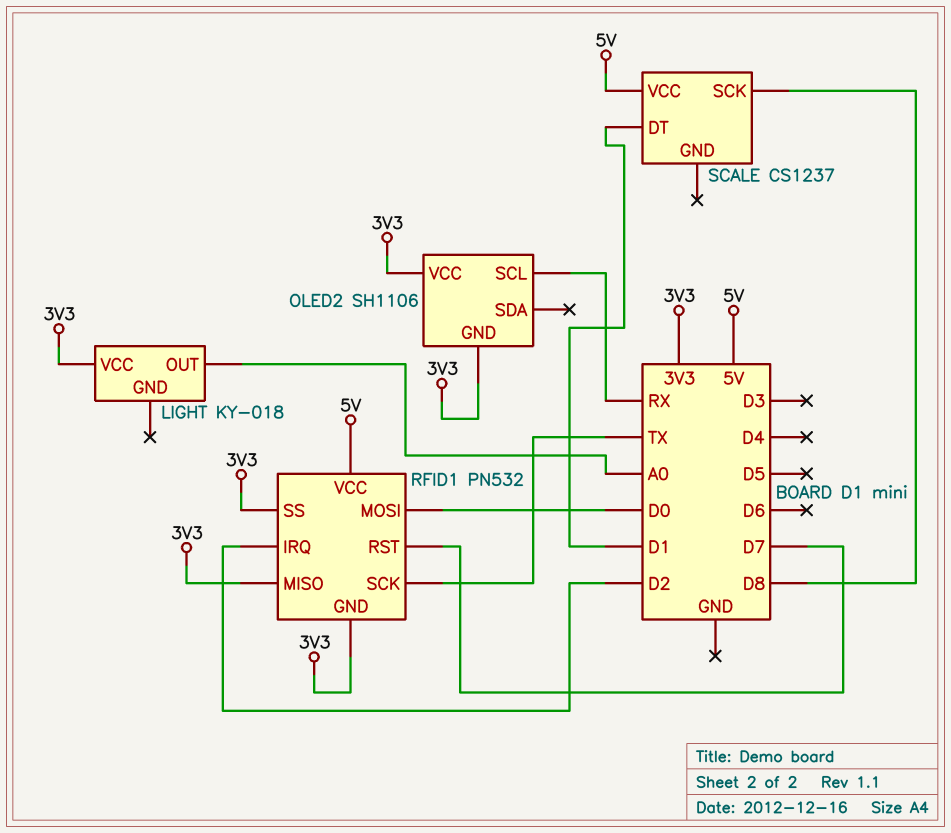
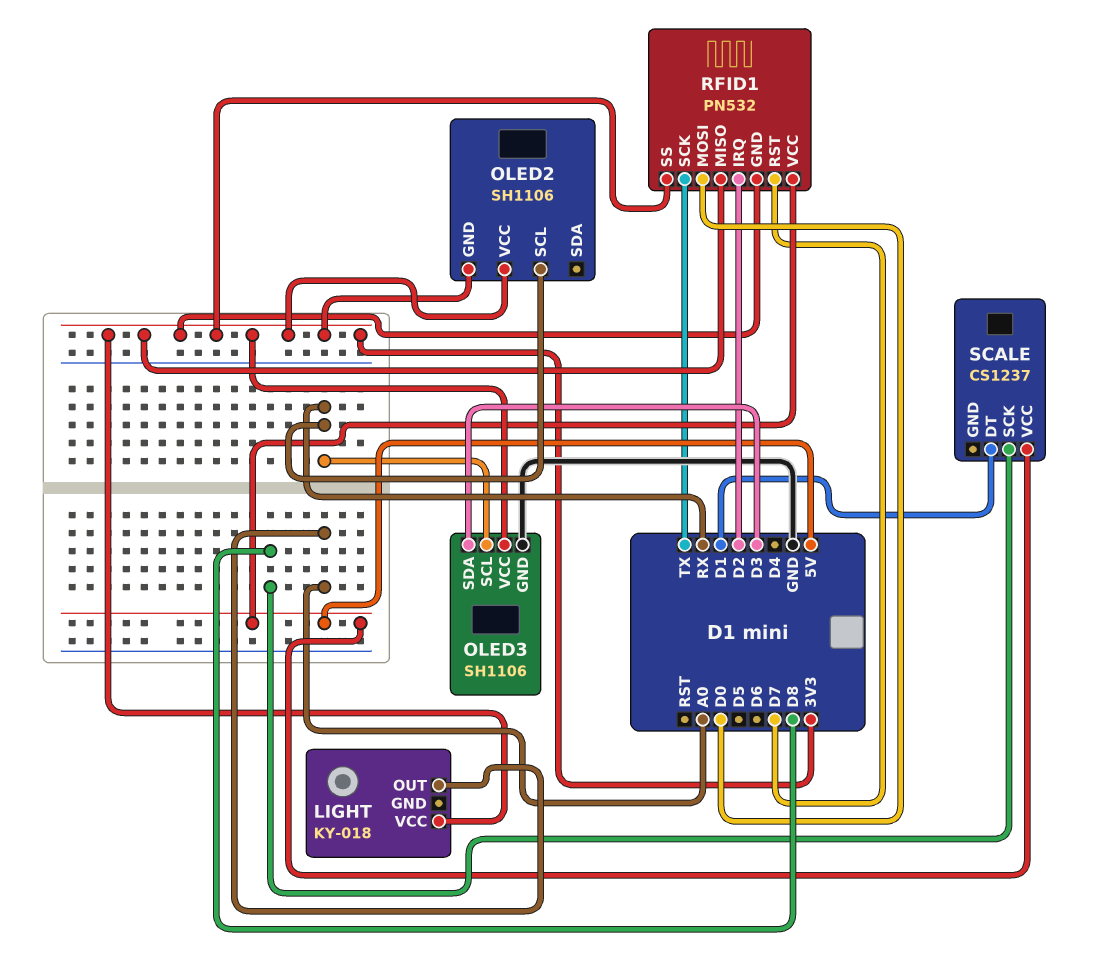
OLED3: none -> SH1106
OLED3 pin GND: none -> GND
OLED3 pin SCL: none -> RX
OLED3 pin SDA: none -> D3
OLED3 pin VCC: none -> 3V3

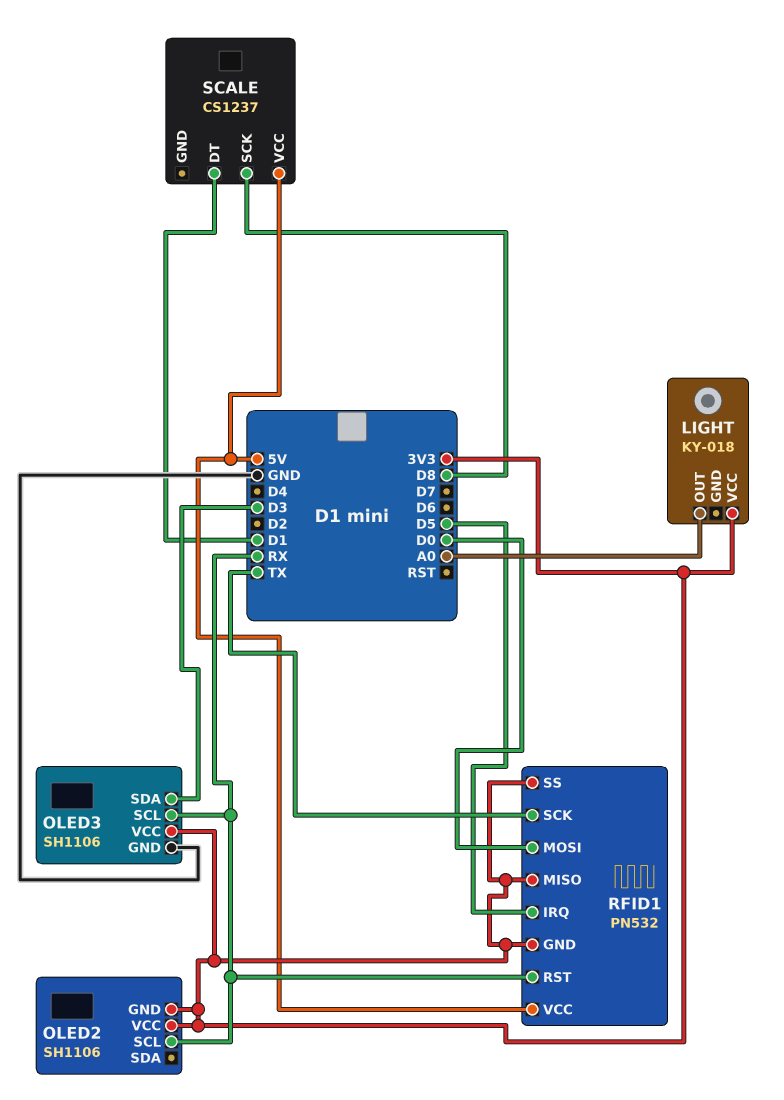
RFID1 pin IRQ: D2 -> D5
RFID1 pin RST: D7 -> RX

